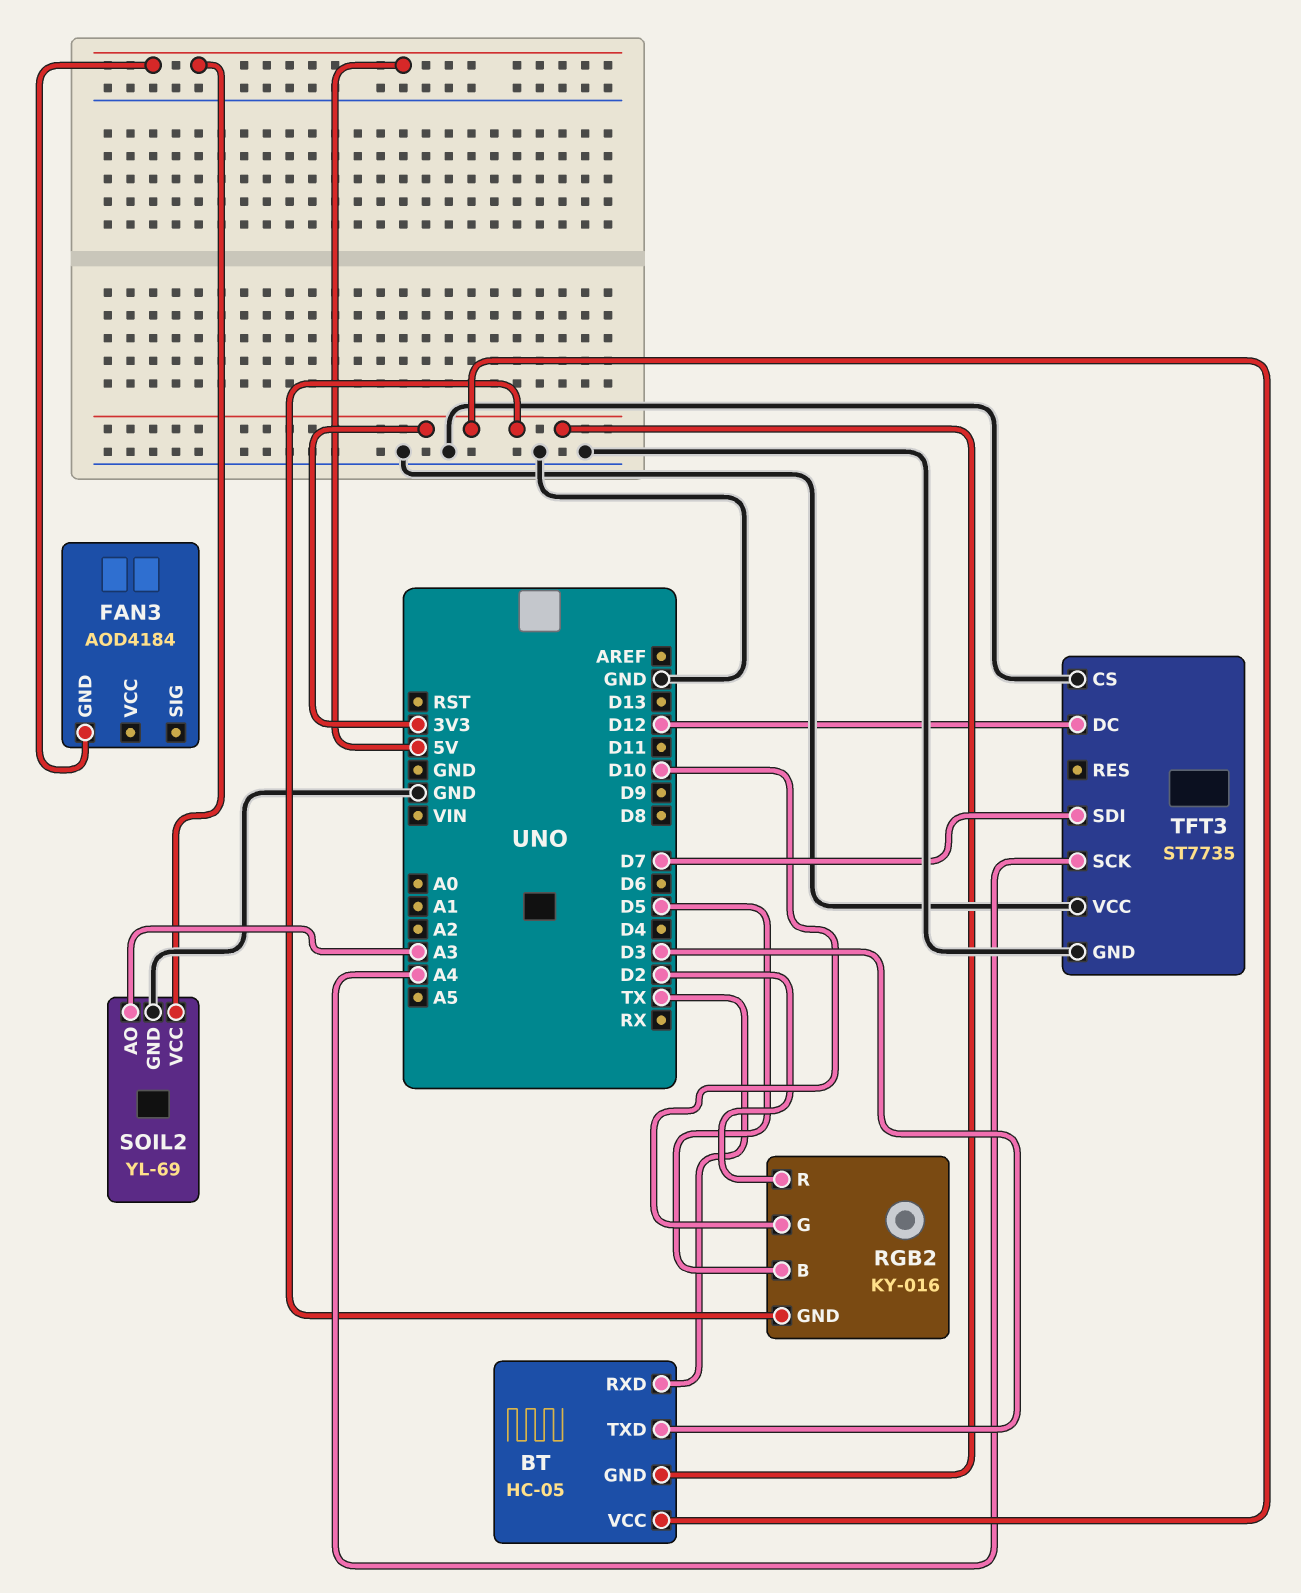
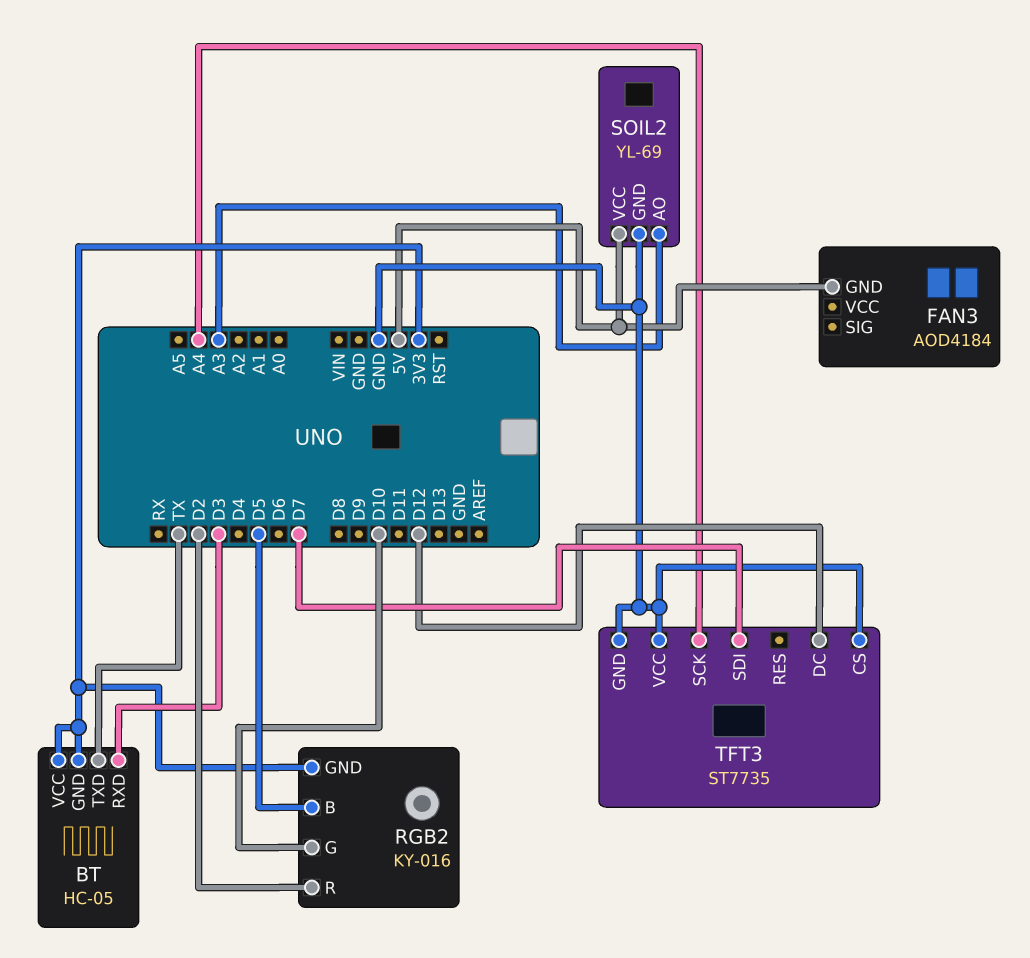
BT pin RXD: TX -> D3
BT pin TXD: D3 -> TX

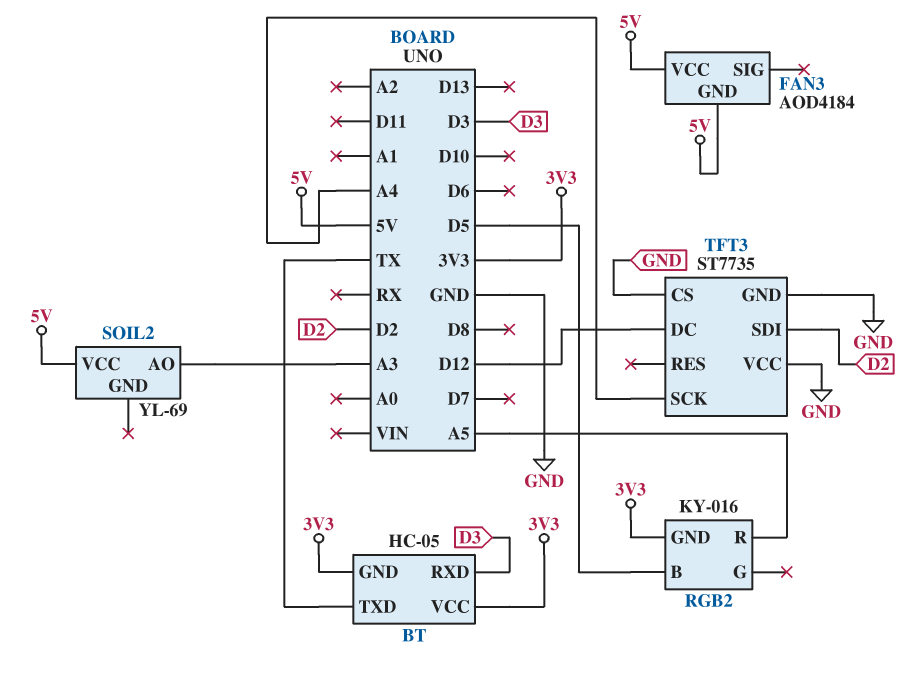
FAN3 pin VCC: none -> 5V
RGB2 pin G: D10 -> none
RGB2 pin R: D2 -> A5
SOIL2 pin GND: GND -> none
TFT3 pin SDI: D7 -> D2

